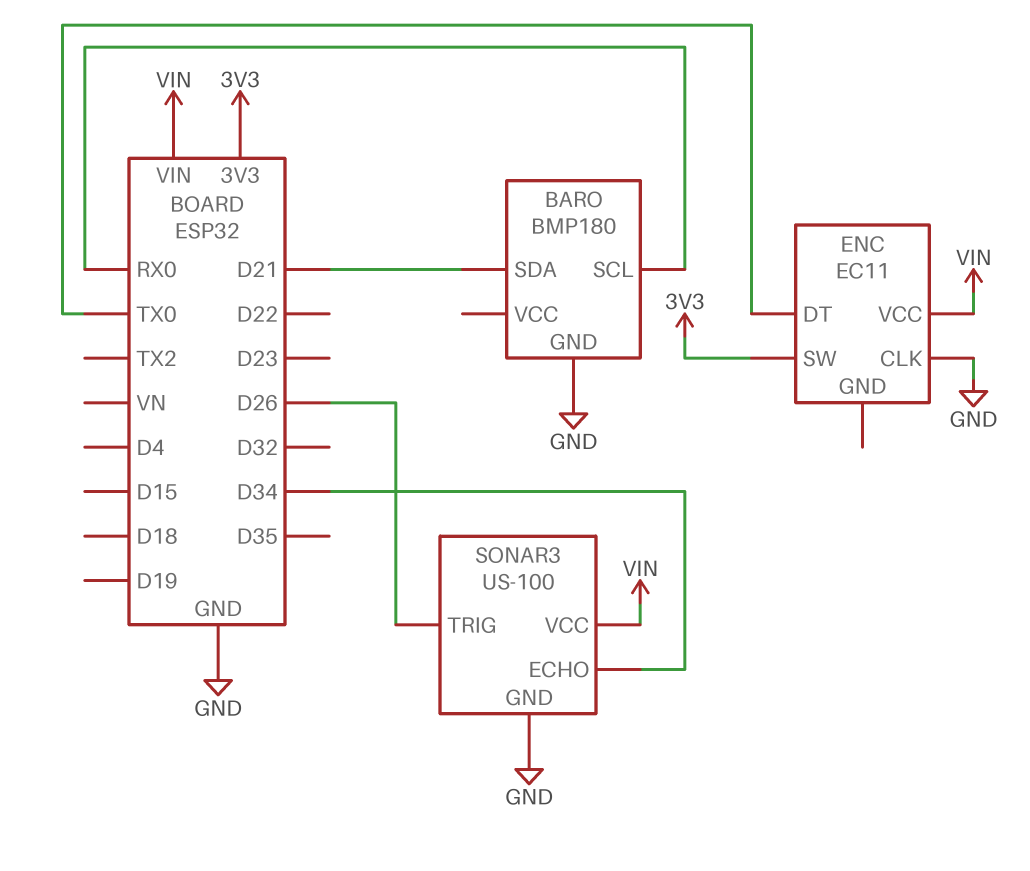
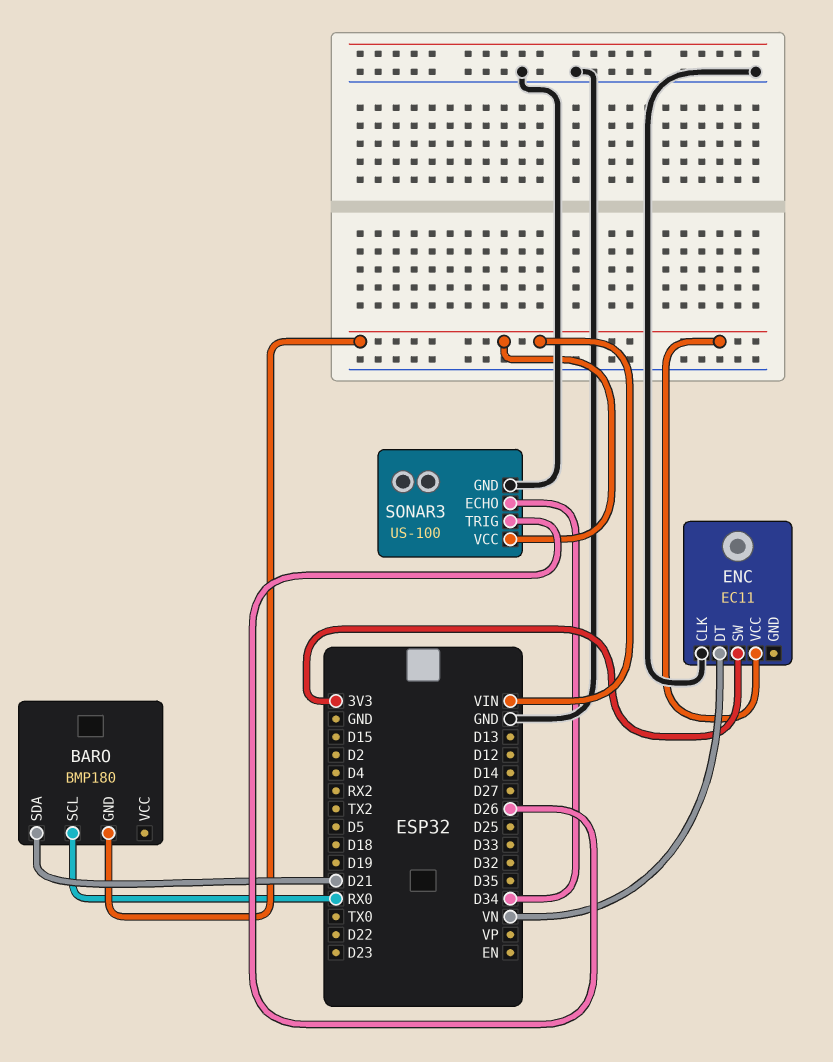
BARO pin GND: GND -> VIN
ENC pin DT: TX0 -> VN

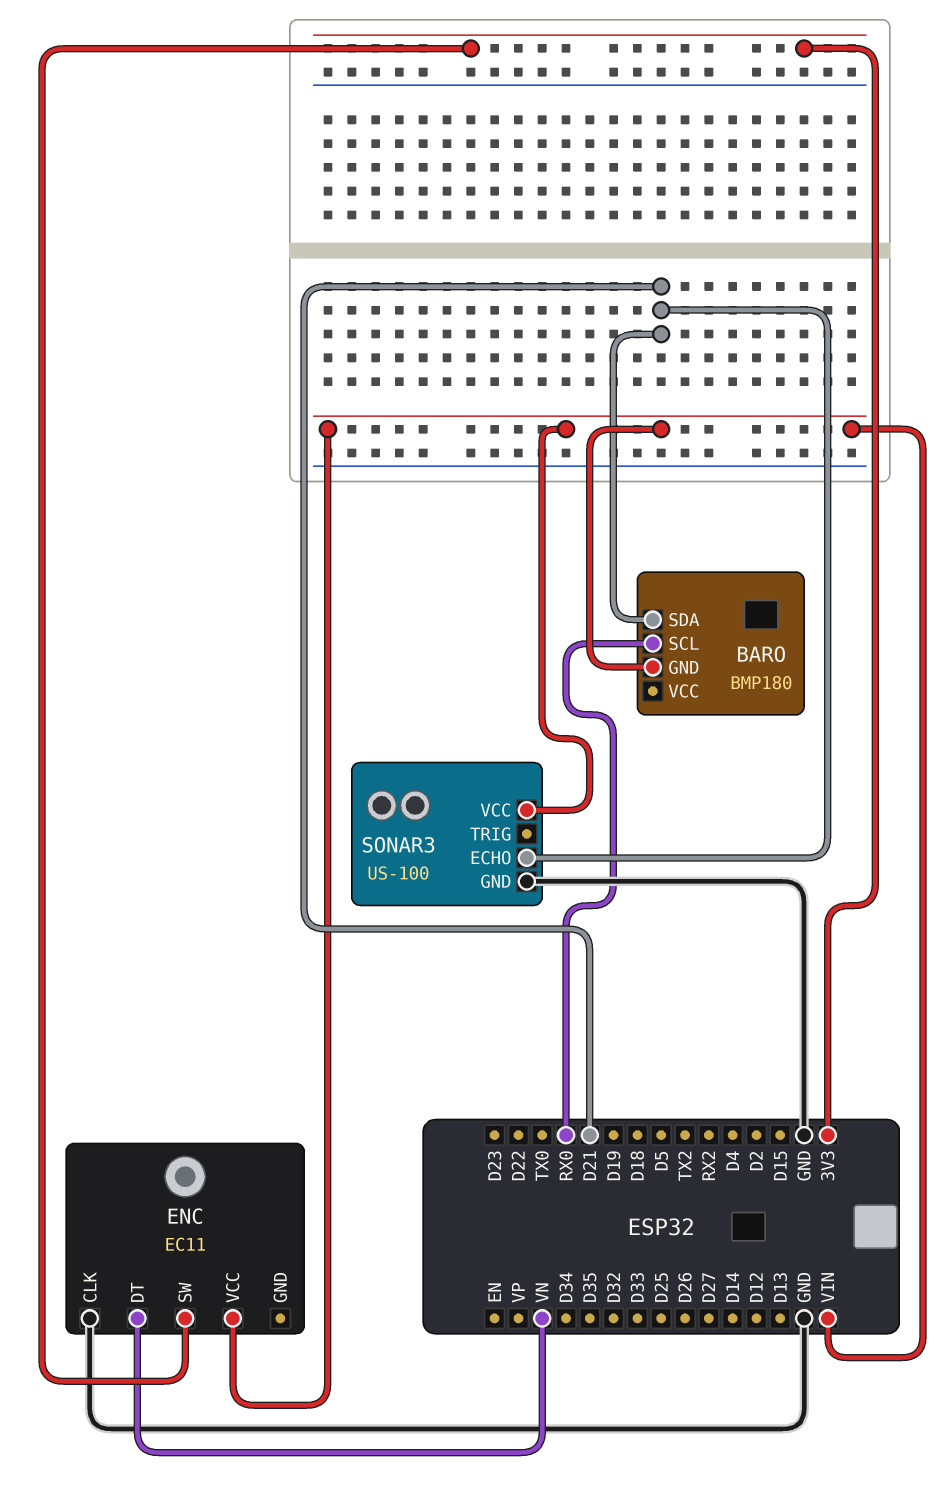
SONAR3 pin ECHO: D34 -> D21
SONAR3 pin TRIG: D26 -> none

